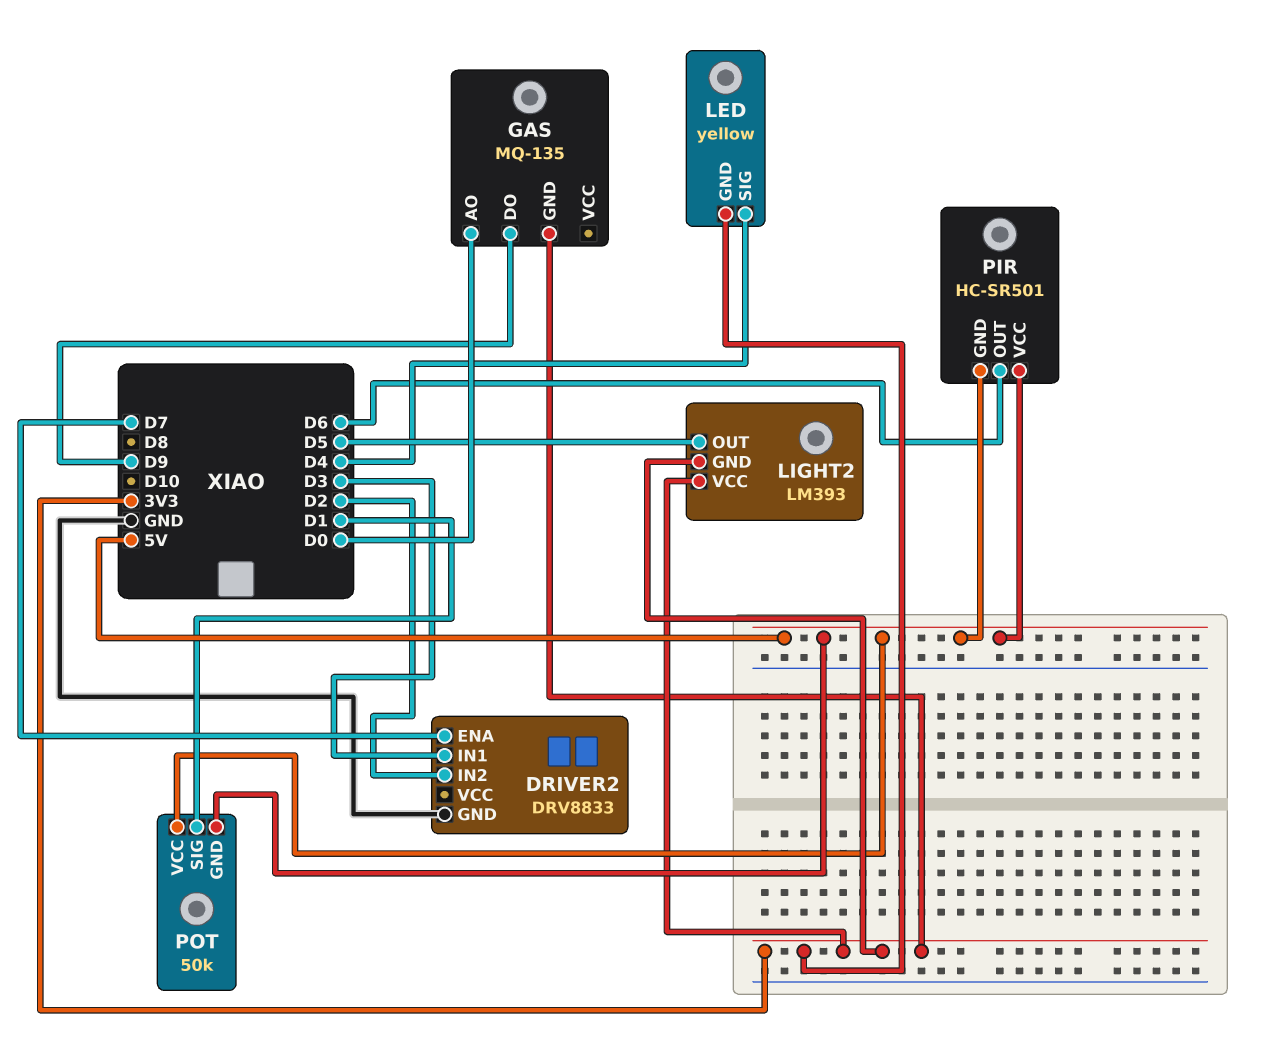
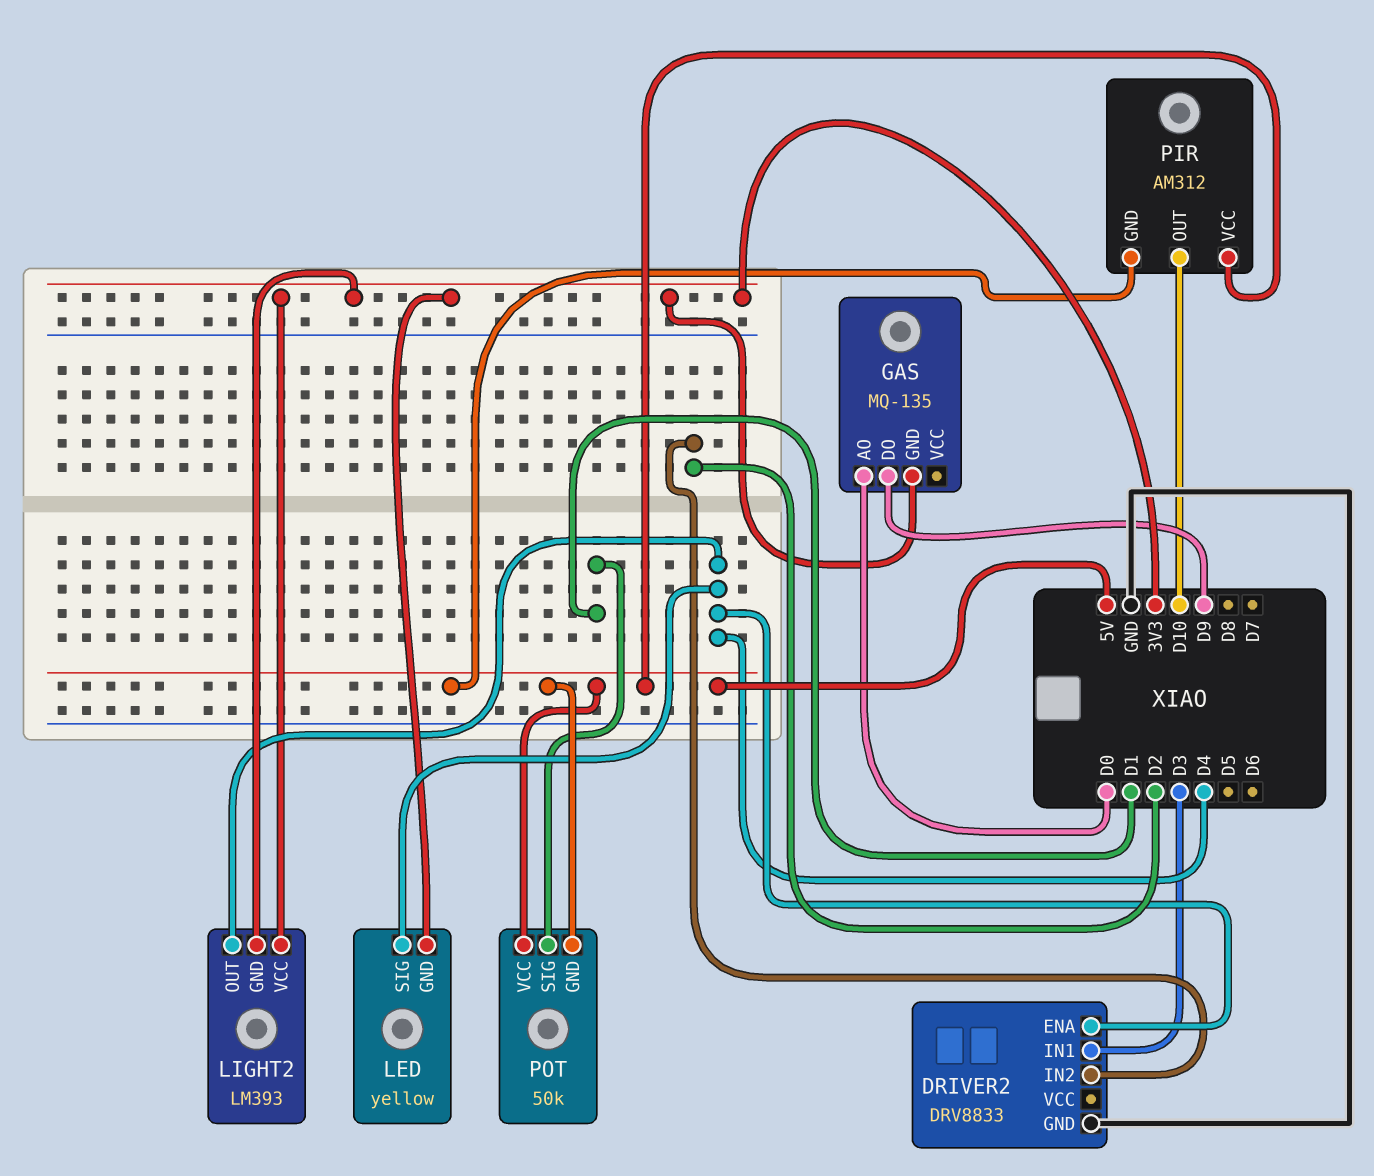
DRIVER2 pin ENA: D7 -> D4
LIGHT2 pin OUT: D5 -> D4
PIR: HC-SR501 -> AM312
PIR pin OUT: D6 -> D10

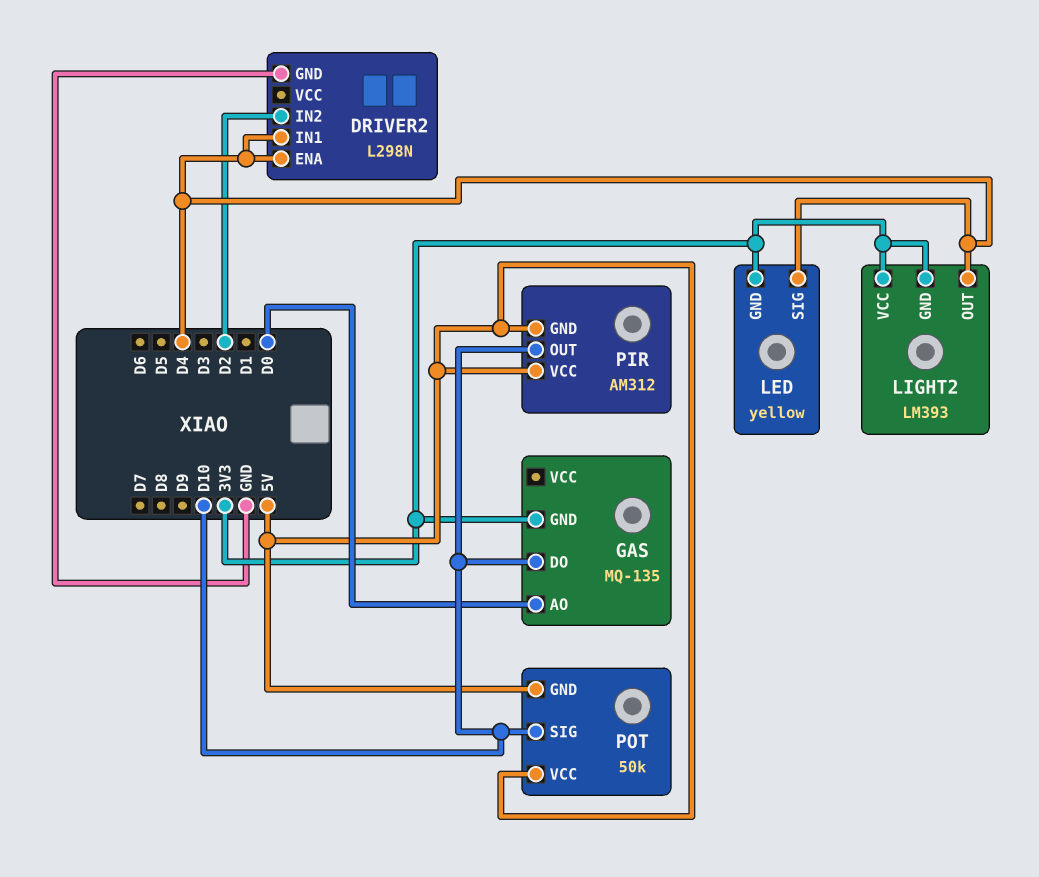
DRIVER2: DRV8833 -> L298N
DRIVER2 pin IN1: D3 -> D4
GAS pin DO: D9 -> D10
POT pin SIG: D1 -> D10

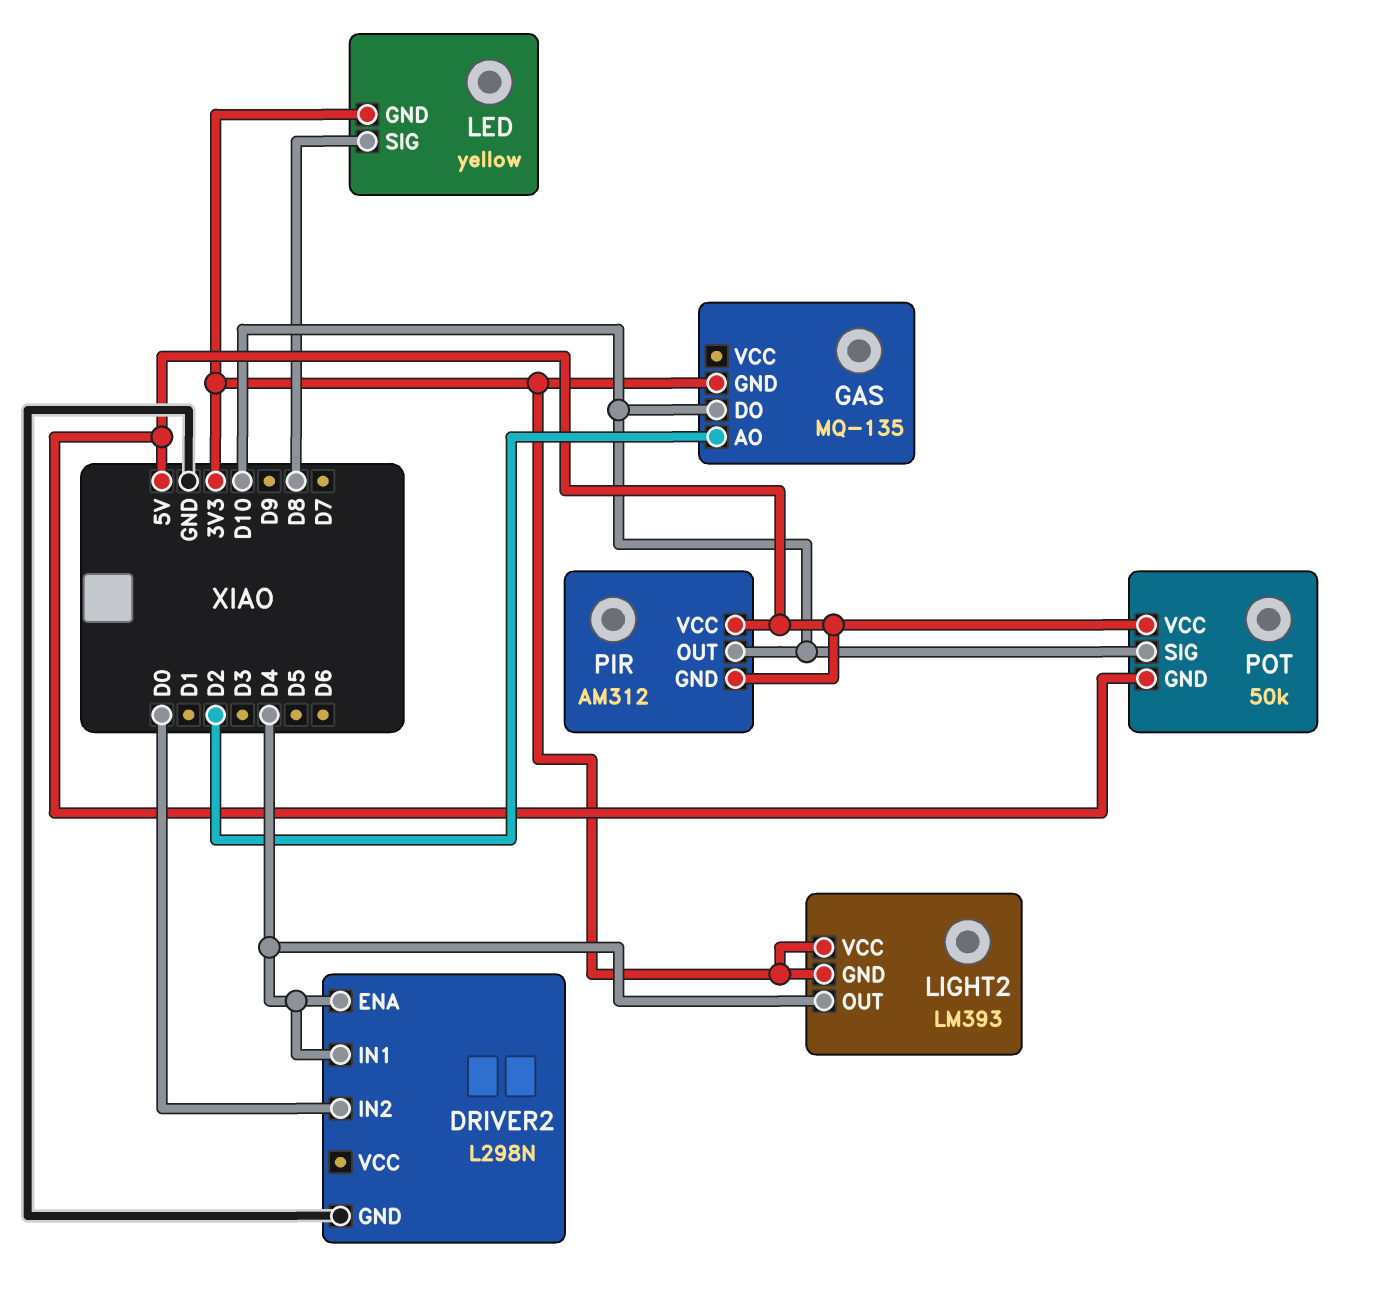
DRIVER2 pin IN2: D2 -> D0
GAS pin AO: D0 -> D2
LED pin SIG: D4 -> D8

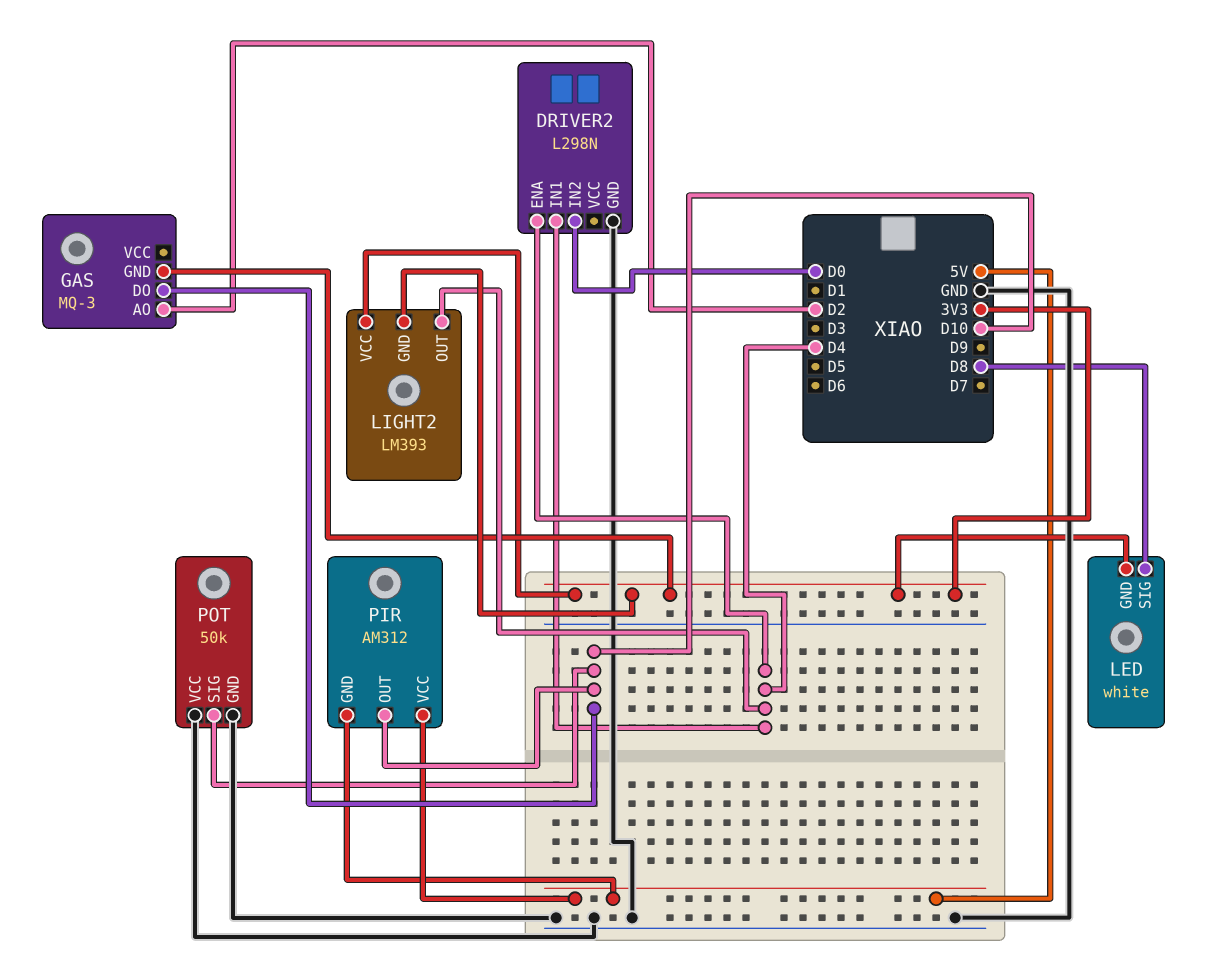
GAS: MQ-135 -> MQ-3
LED: yellow -> white
POT pin GND: 5V -> GND
POT pin VCC: 5V -> GND

